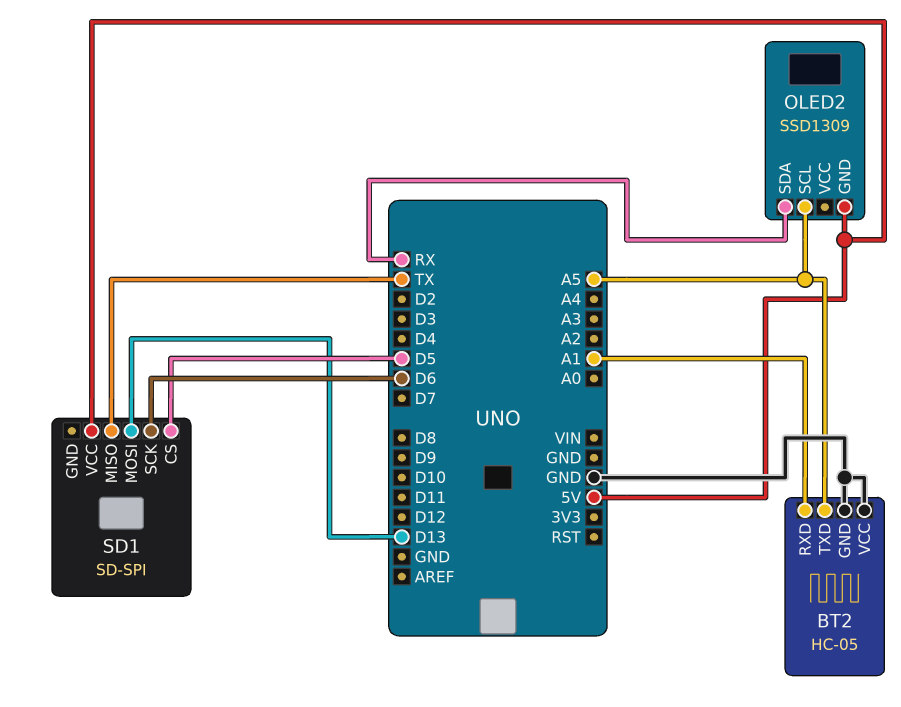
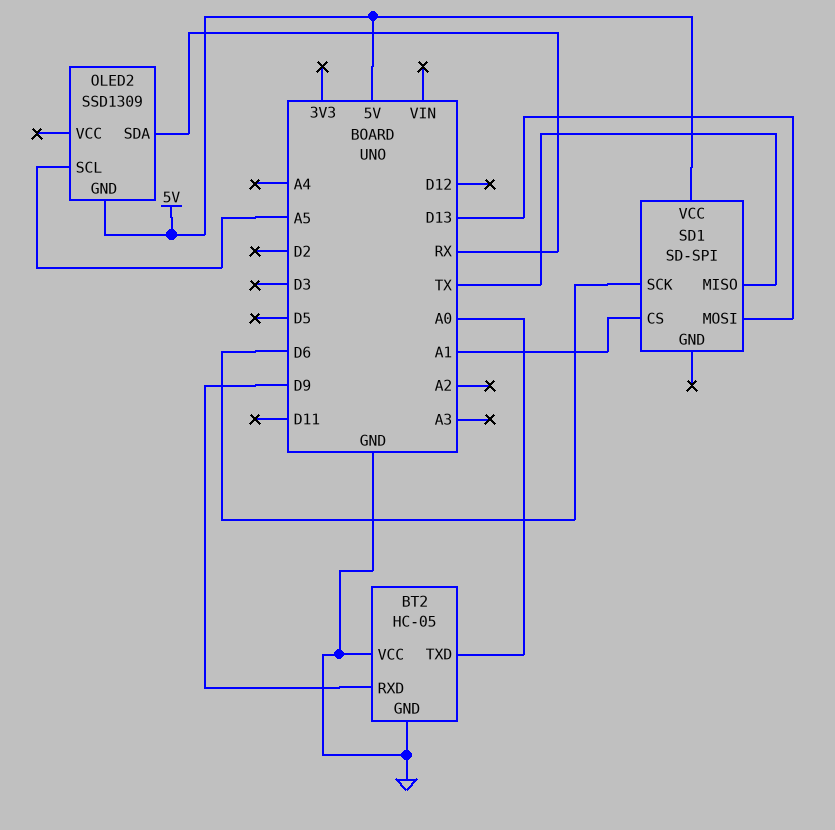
BT2 pin RXD: A1 -> D9
BT2 pin TXD: A5 -> A0
SD1 pin CS: D5 -> A1

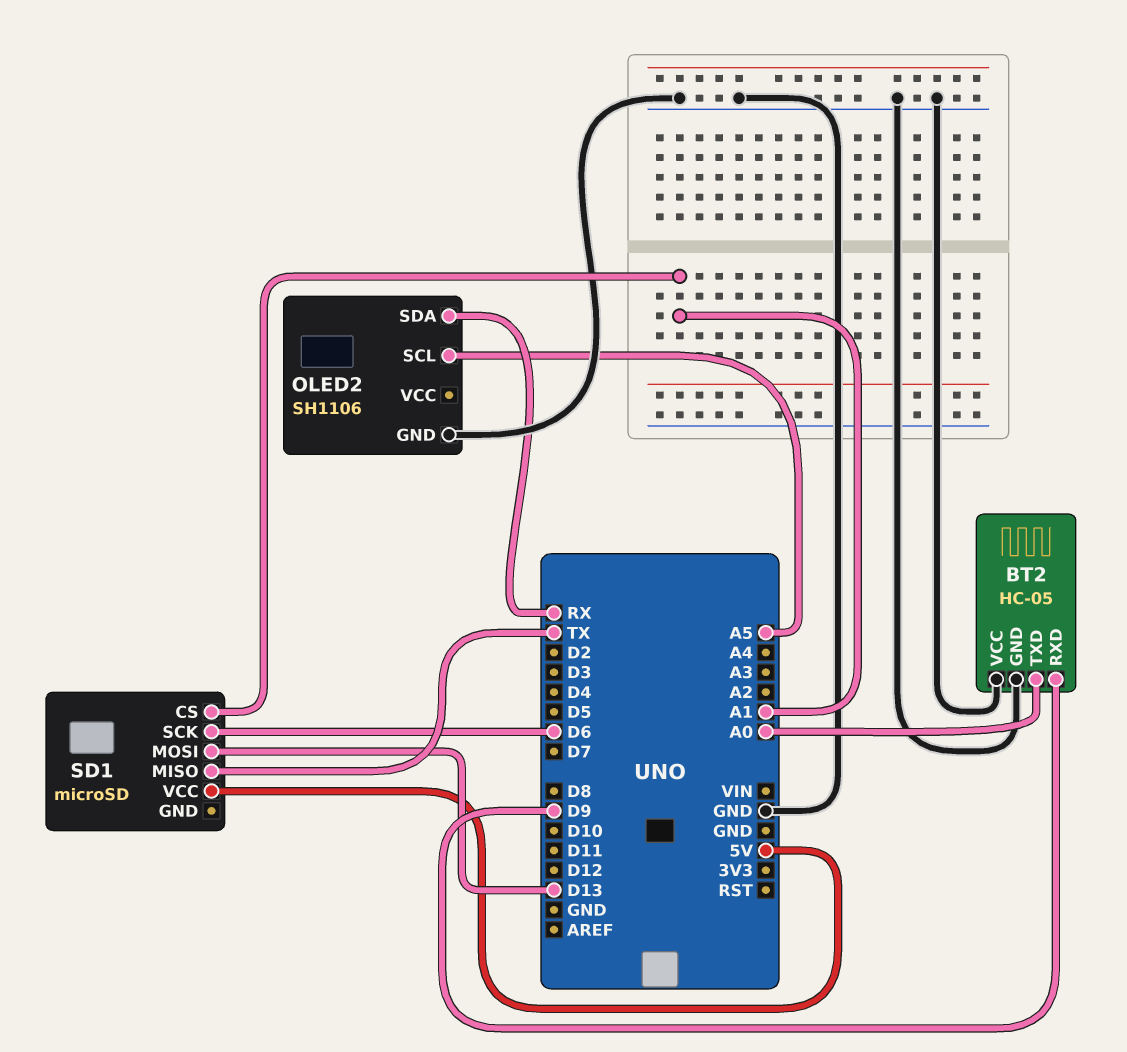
OLED2: SSD1309 -> SH1106
OLED2 pin GND: 5V -> GND
SD1: SD-SPI -> microSD

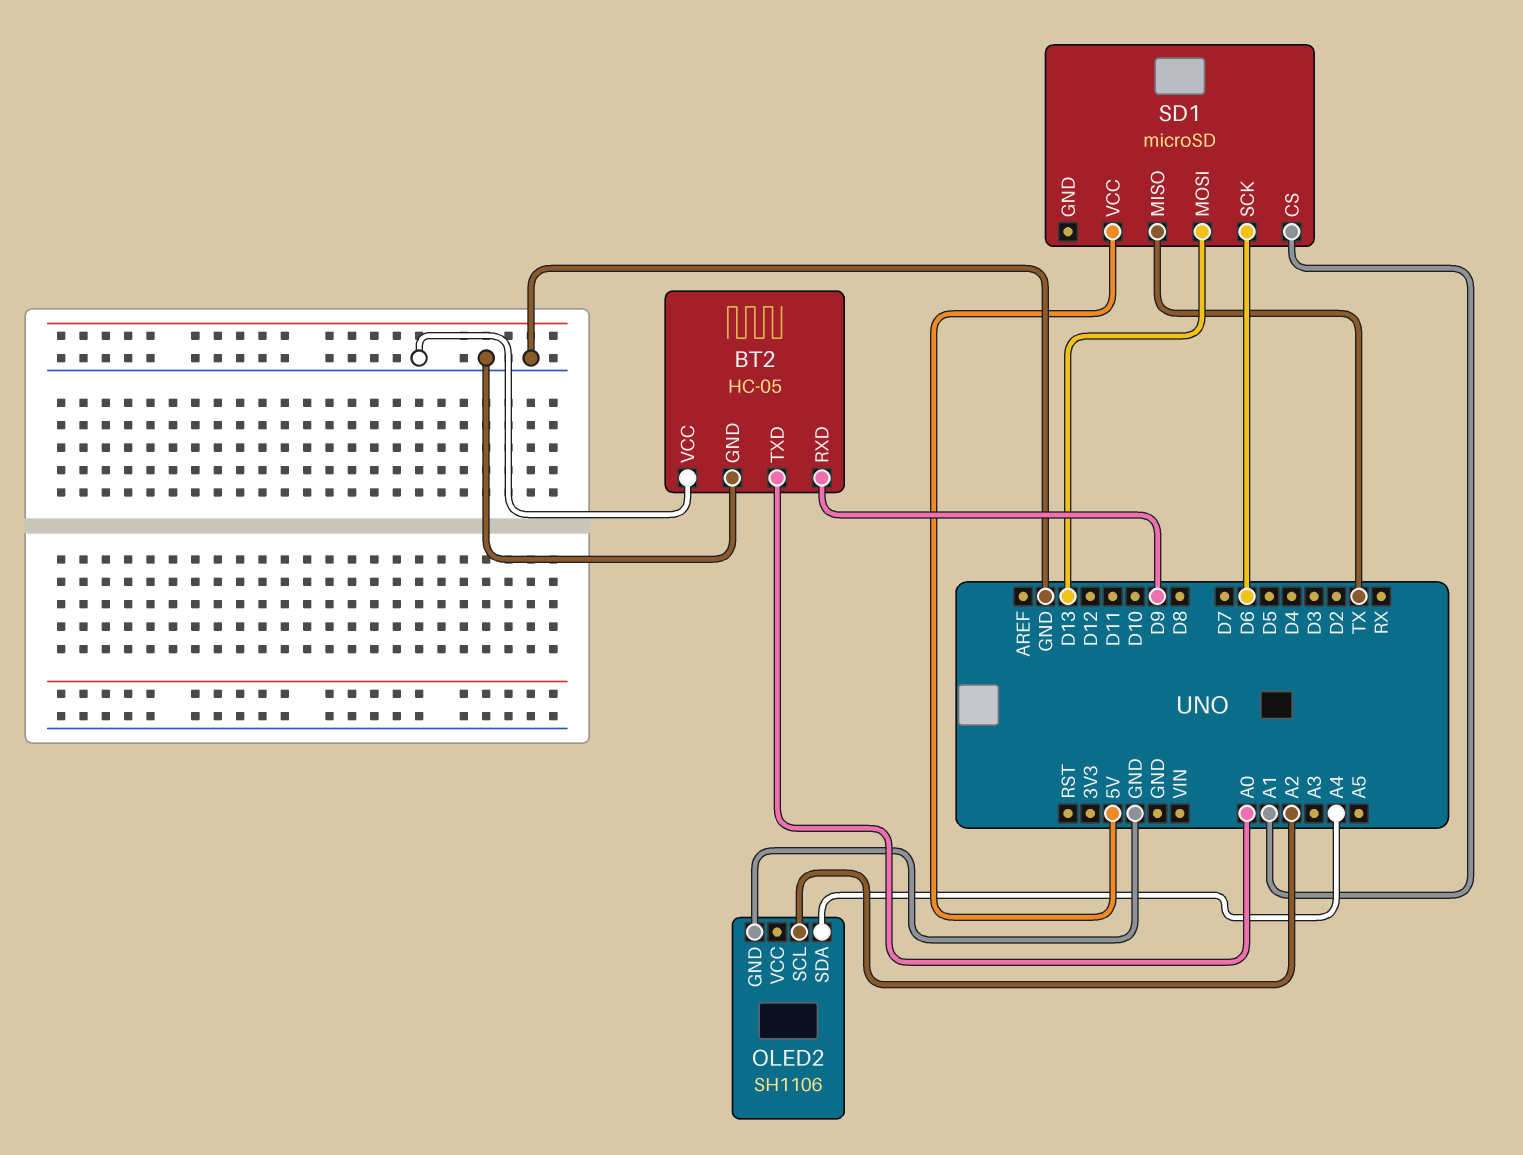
OLED2 pin SCL: A5 -> A2
OLED2 pin SDA: RX -> A4

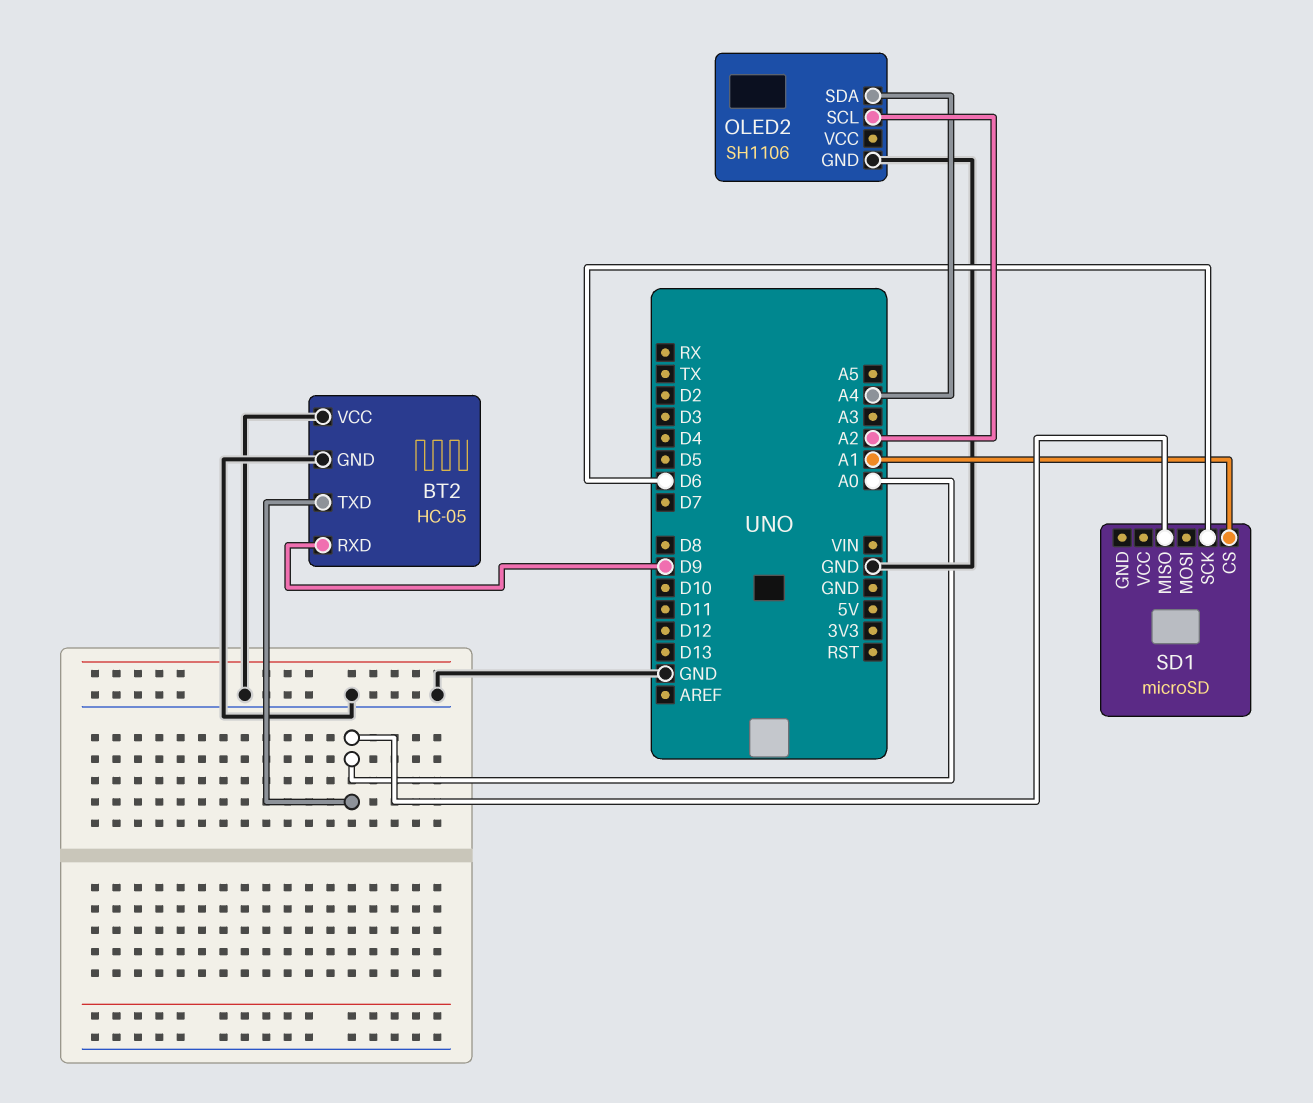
SD1 pin MISO: TX -> A0
SD1 pin MOSI: D13 -> none
SD1 pin VCC: 5V -> none

